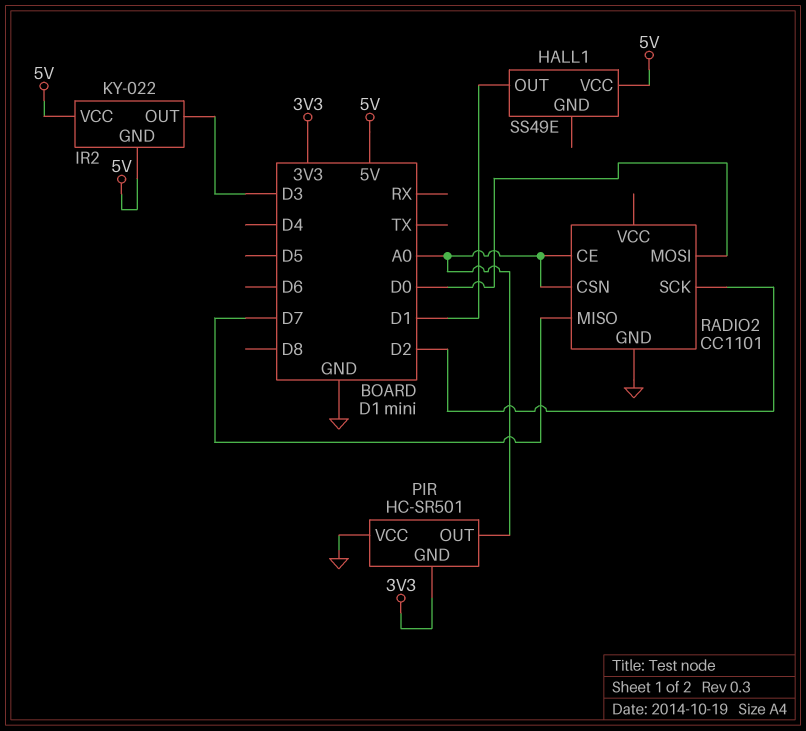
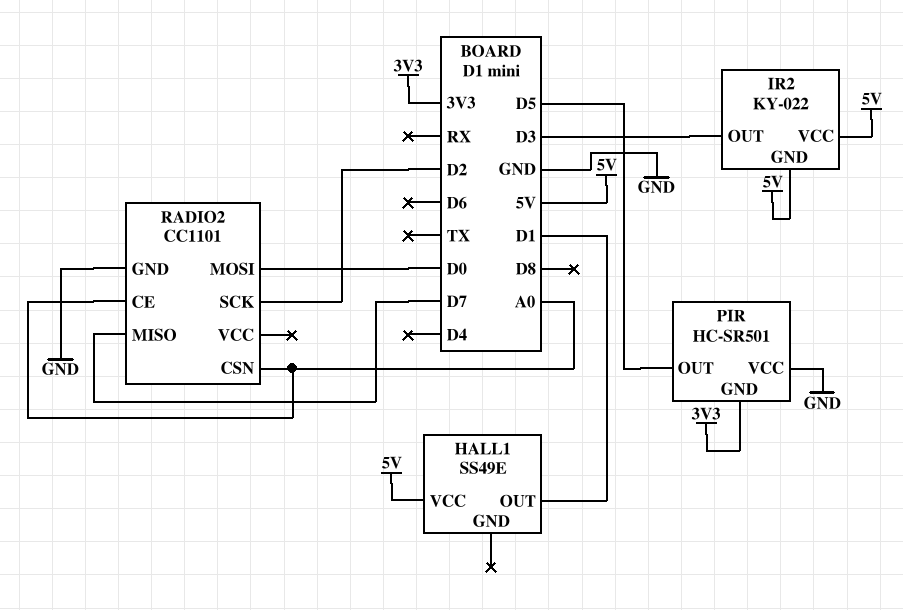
PIR pin OUT: A0 -> D5

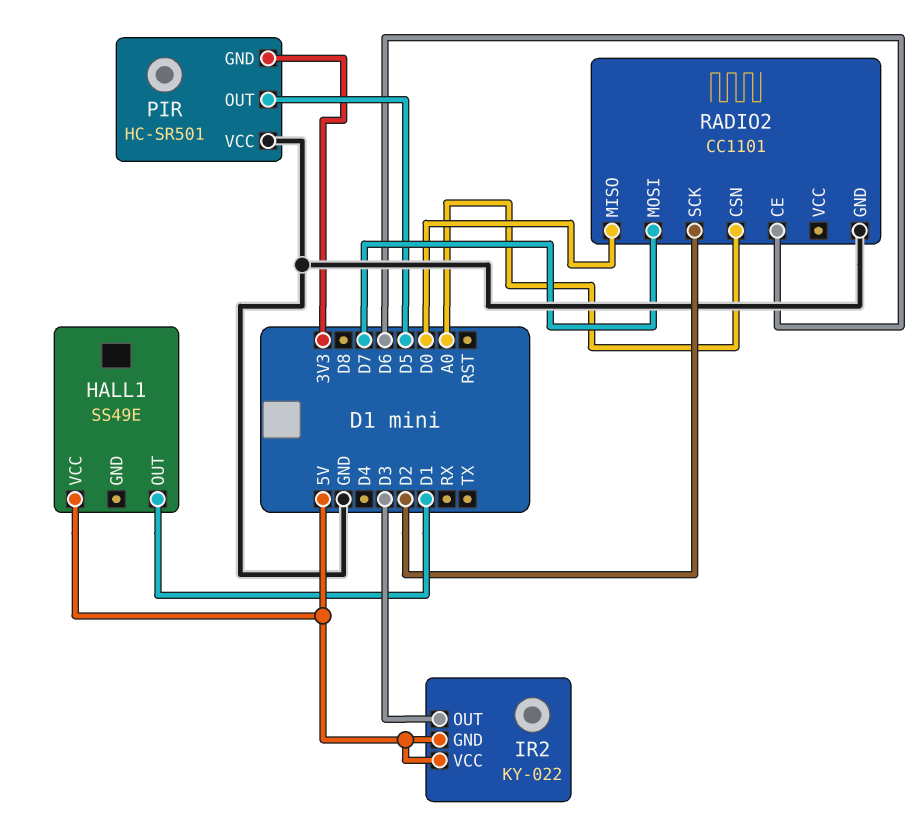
RADIO2 pin CE: A0 -> D6
RADIO2 pin MISO: D7 -> D0
RADIO2 pin MOSI: D0 -> D7

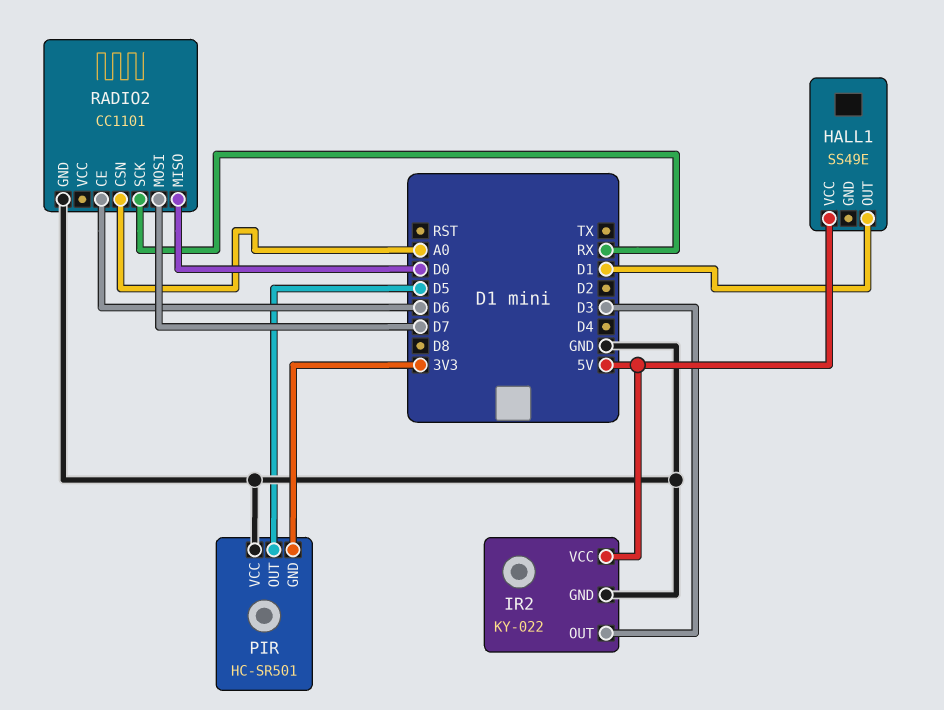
IR2 pin GND: 5V -> GND
RADIO2 pin SCK: D2 -> RX

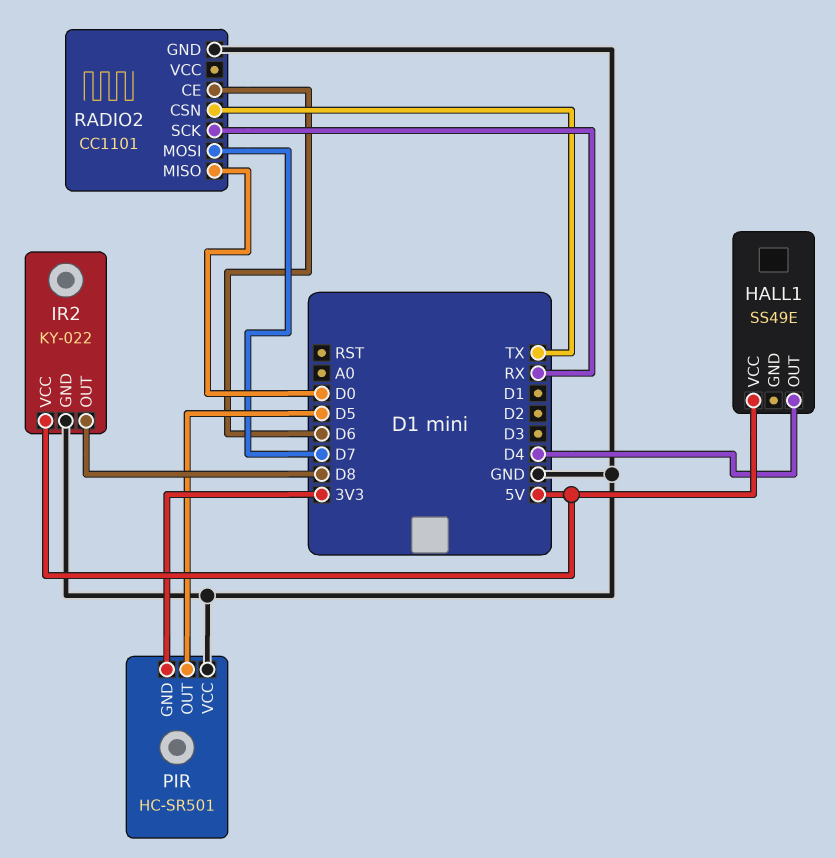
HALL1 pin OUT: D1 -> D4
IR2 pin OUT: D3 -> D8
RADIO2 pin CSN: A0 -> TX

